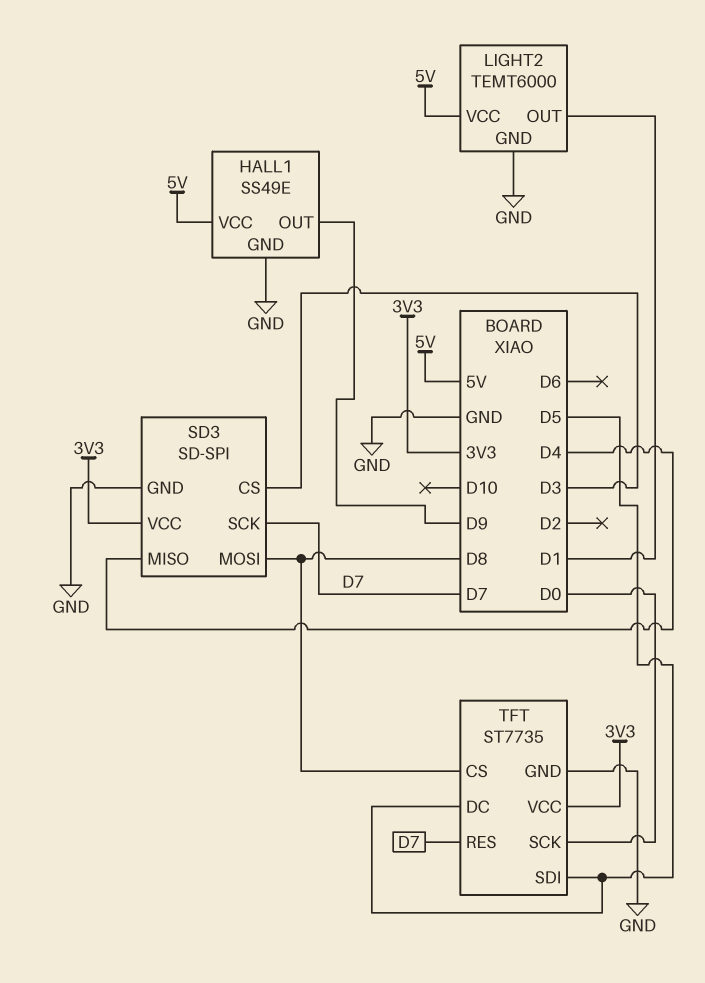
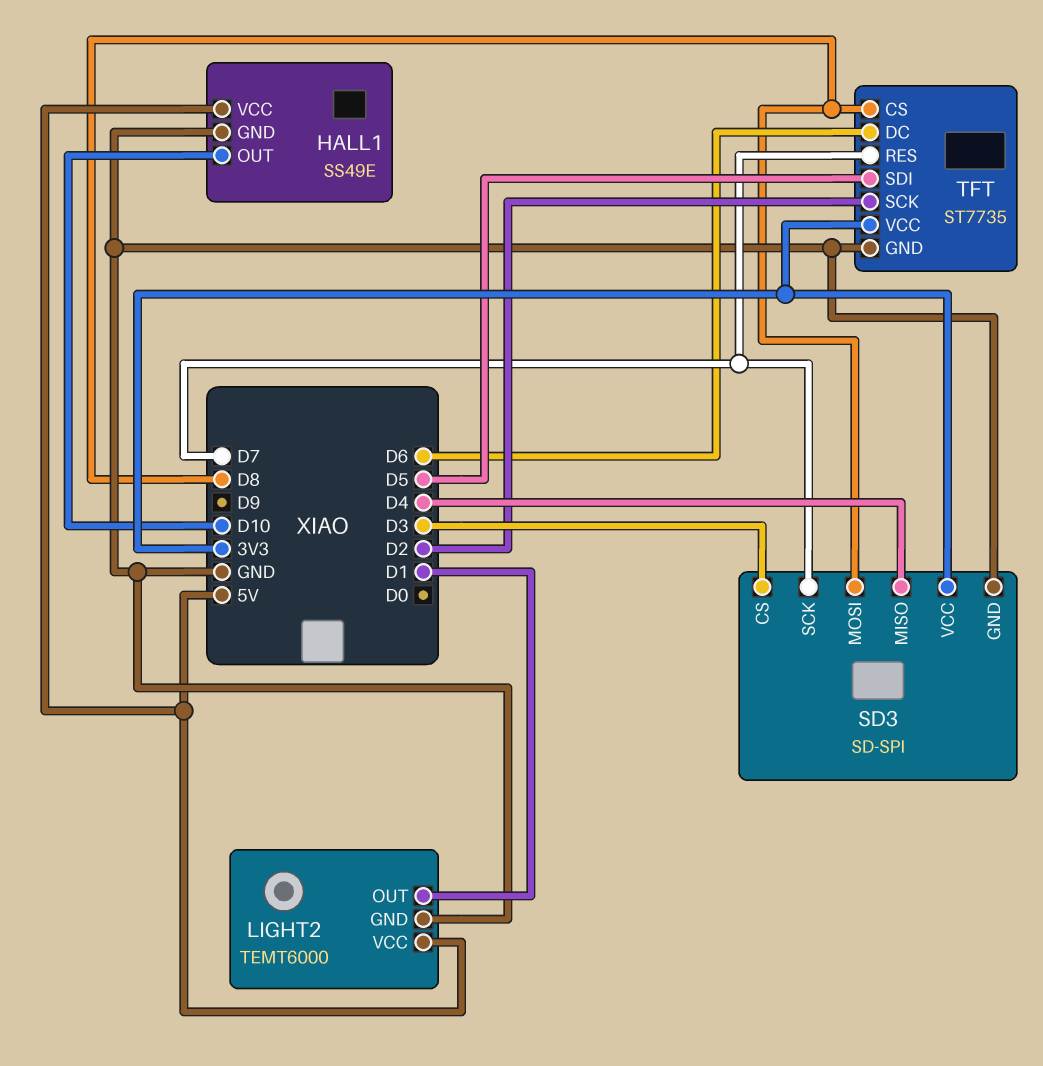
HALL1 pin OUT: D9 -> D10
TFT pin DC: D5 -> D6
TFT pin SCK: D0 -> D2

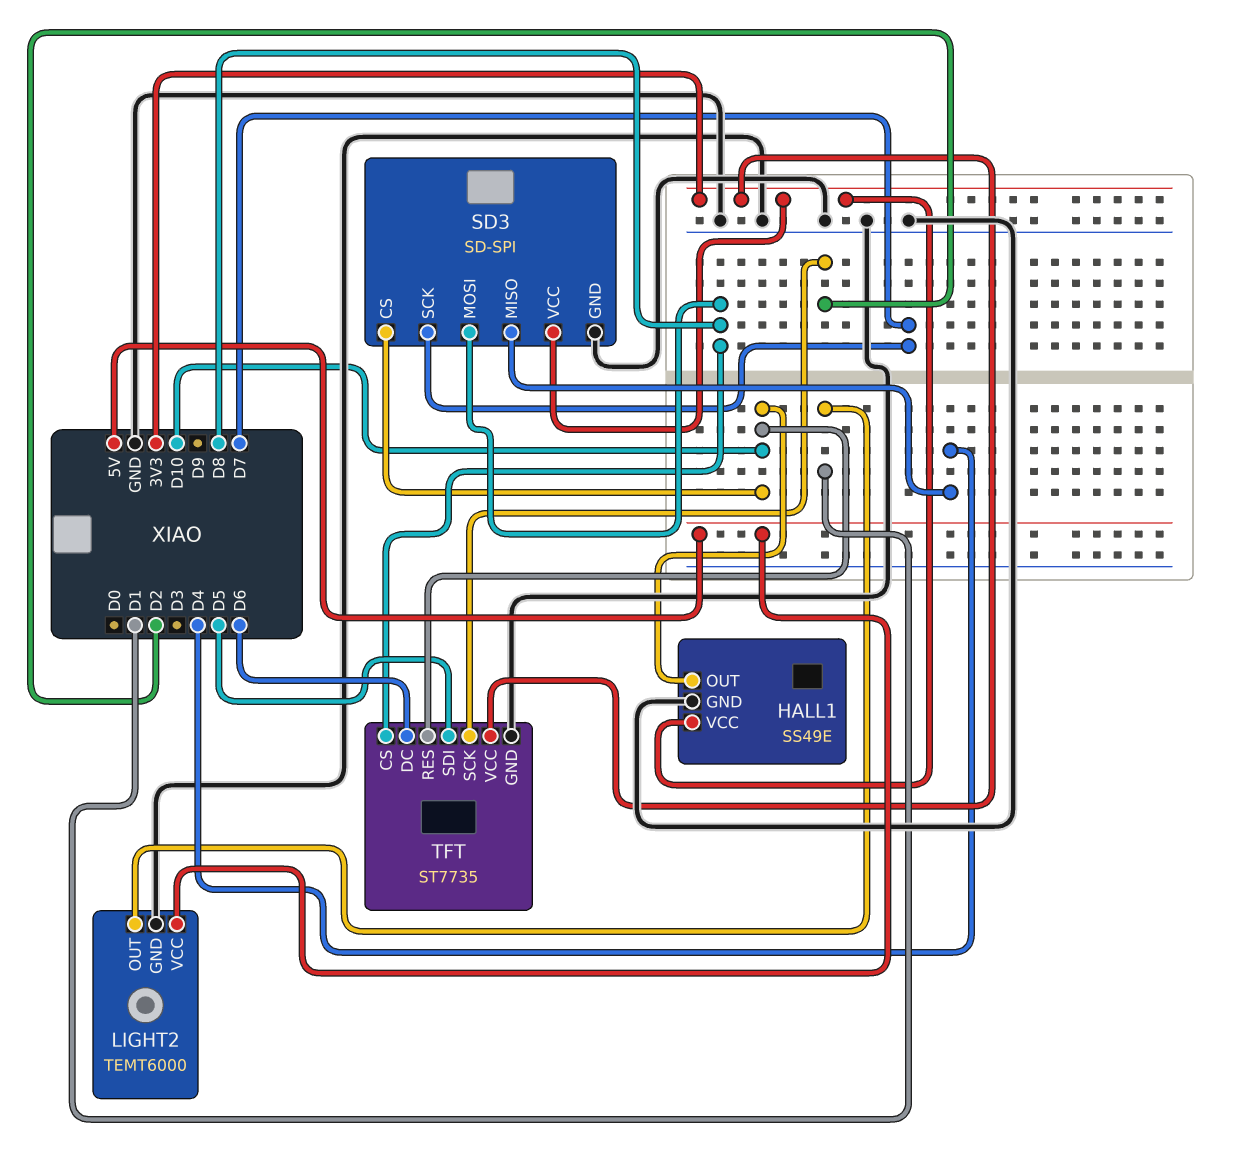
HALL1 pin VCC: 5V -> 3V3
SD3 pin CS: D3 -> D10
TFT pin RES: D7 -> D10

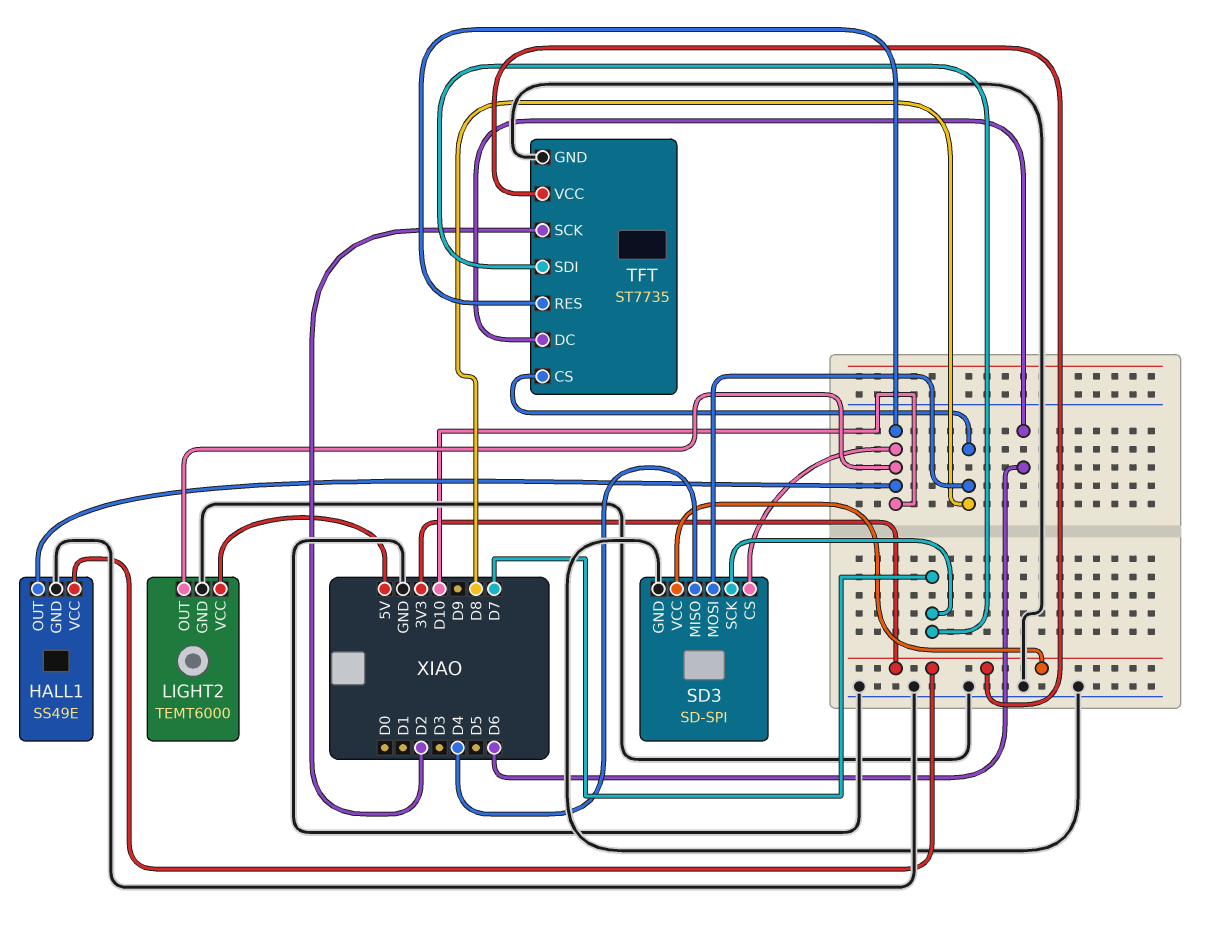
LIGHT2 pin OUT: D1 -> D10
TFT pin SDI: D5 -> D7

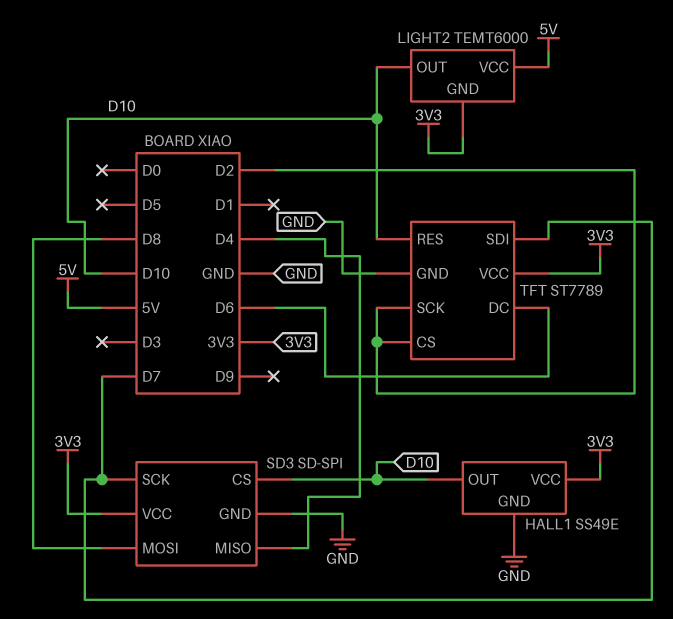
LIGHT2 pin GND: GND -> 3V3
TFT: ST7735 -> ST7789
TFT pin CS: D8 -> D2

